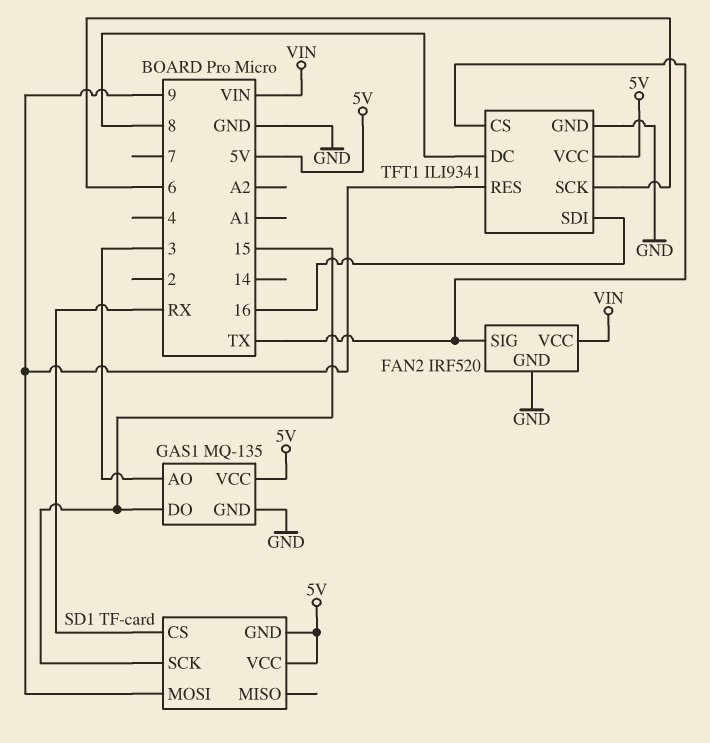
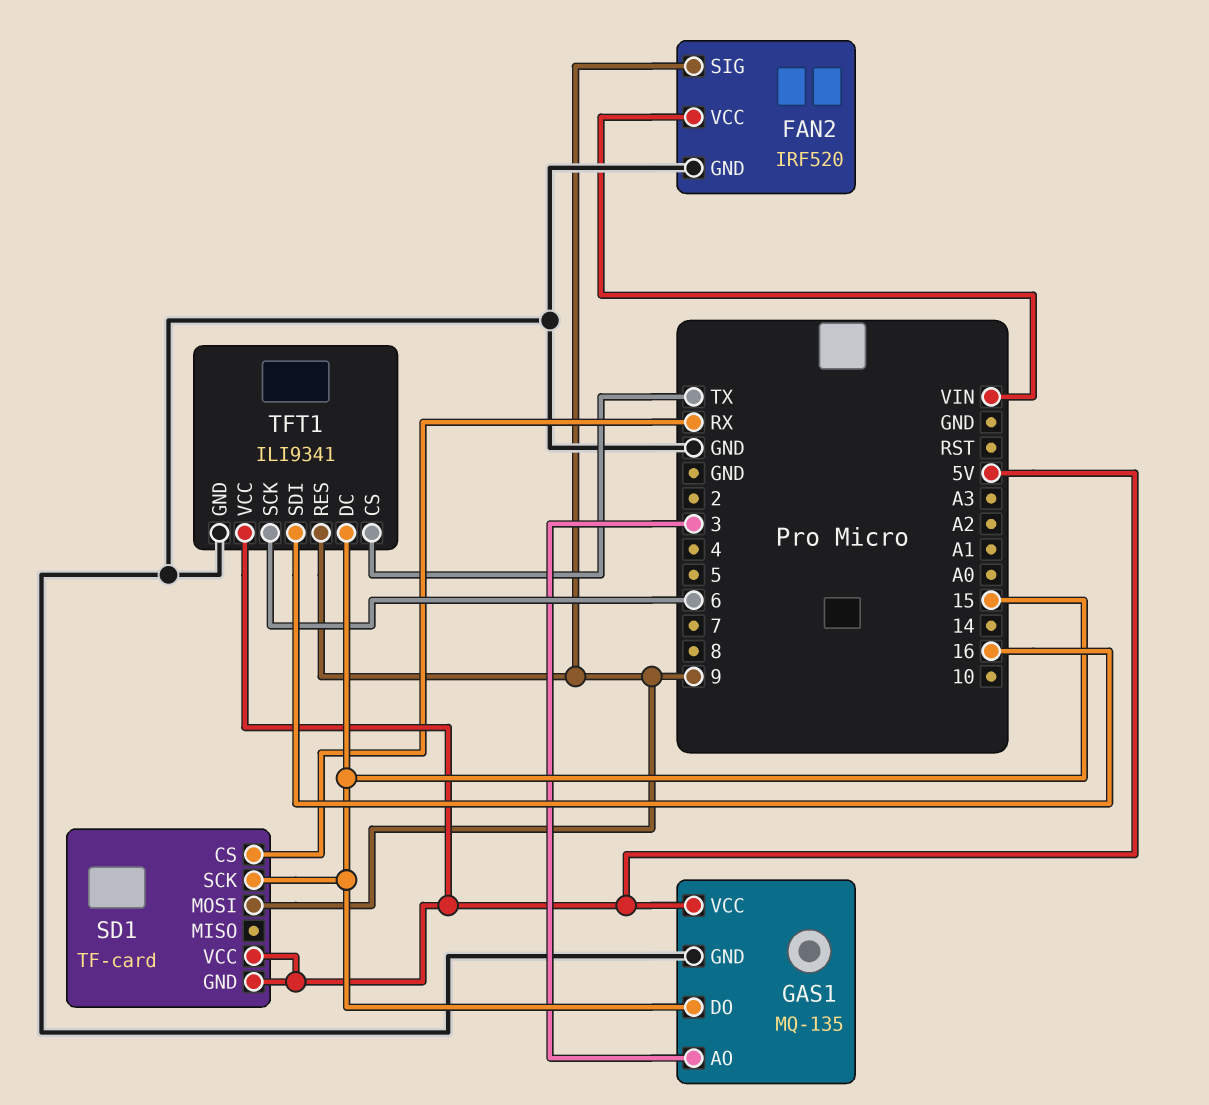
FAN2 pin SIG: TX -> 9
TFT1 pin DC: 8 -> 15

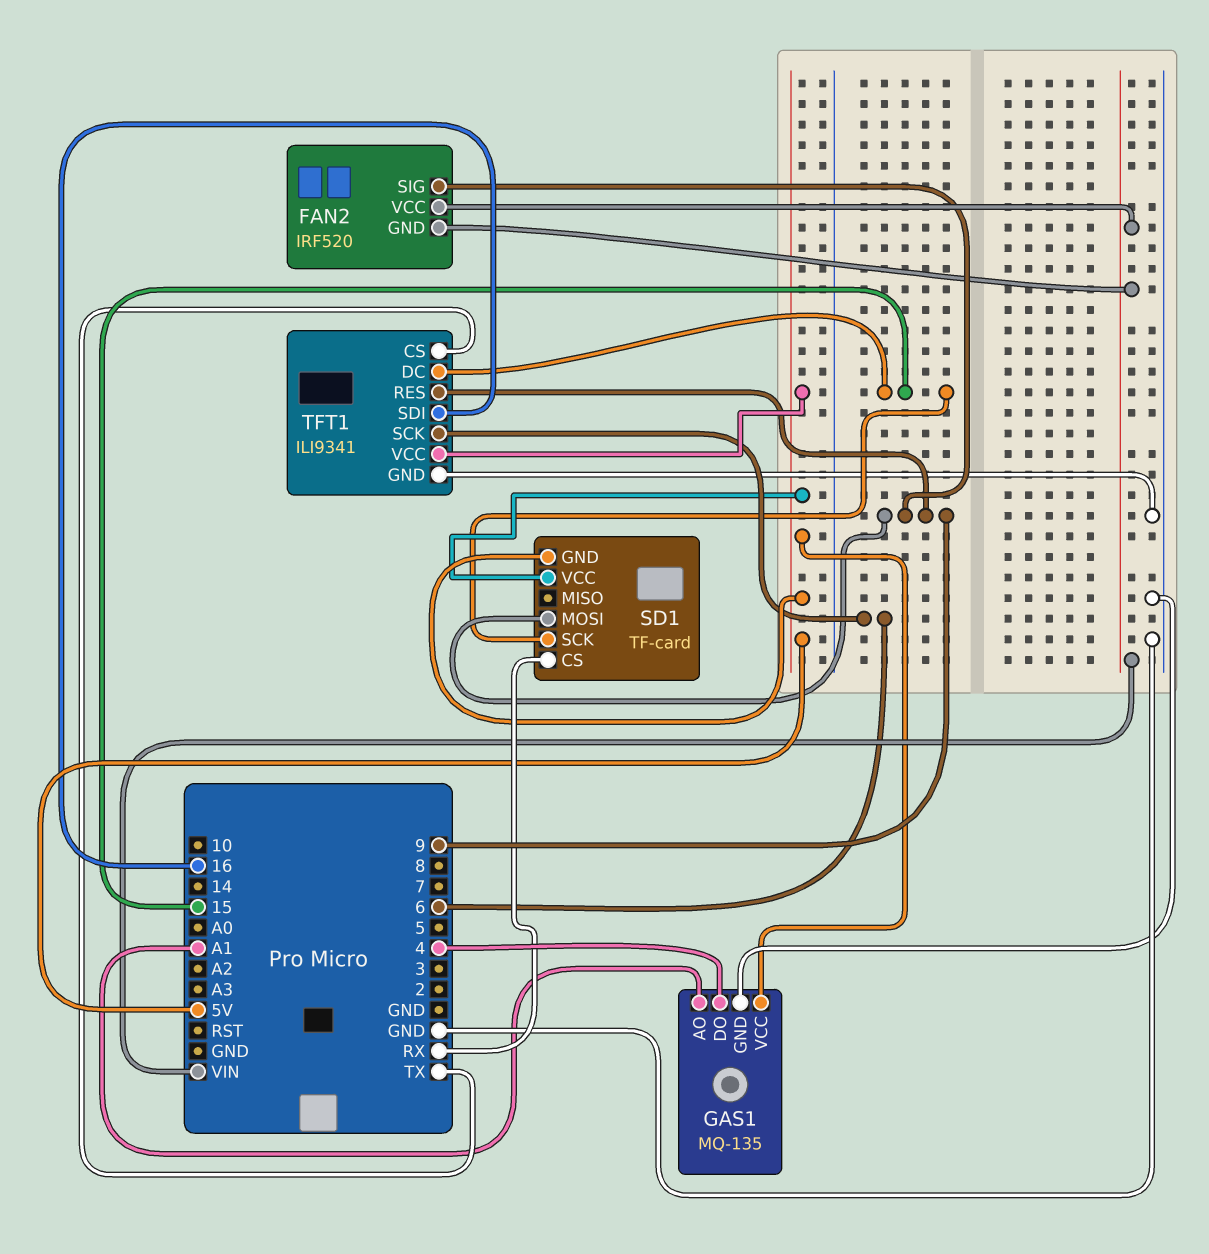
FAN2 pin GND: GND -> VIN
GAS1 pin AO: 3 -> A1
GAS1 pin DO: 15 -> 4

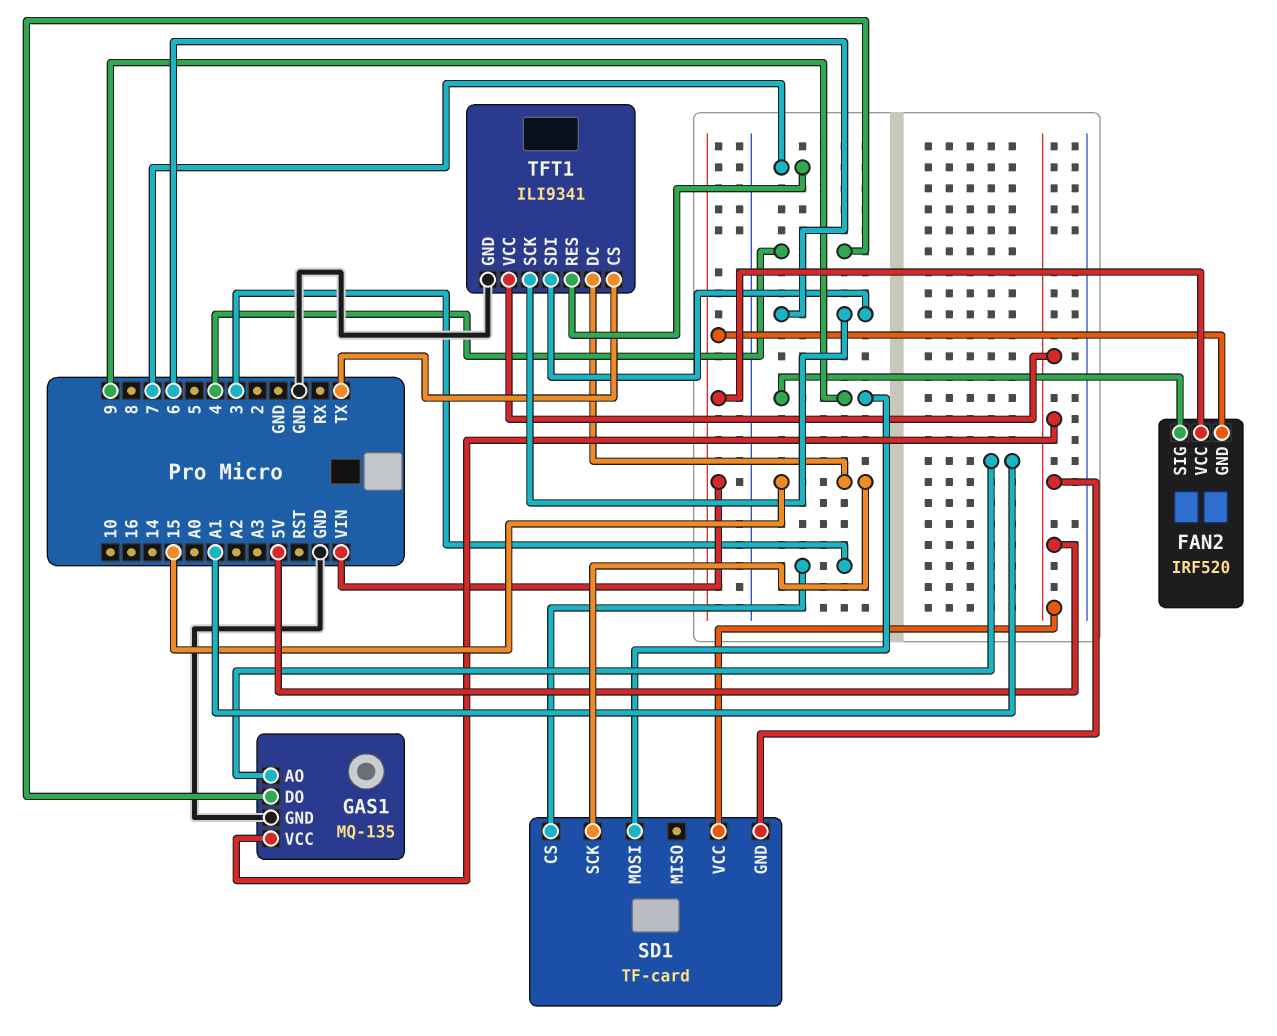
SD1 pin CS: RX -> 3
TFT1 pin RES: 9 -> 7
TFT1 pin SDI: 16 -> 6

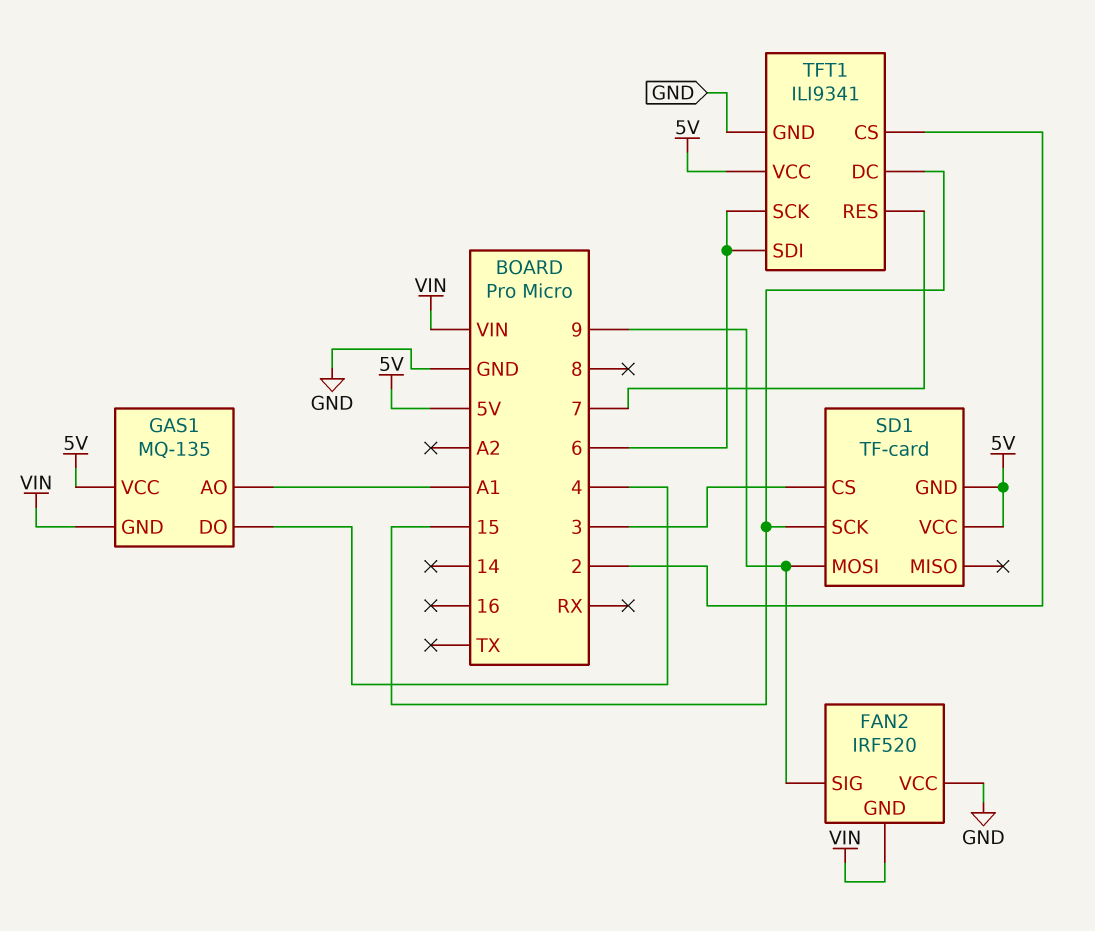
FAN2 pin VCC: VIN -> GND
GAS1 pin GND: GND -> VIN
TFT1 pin CS: TX -> 2

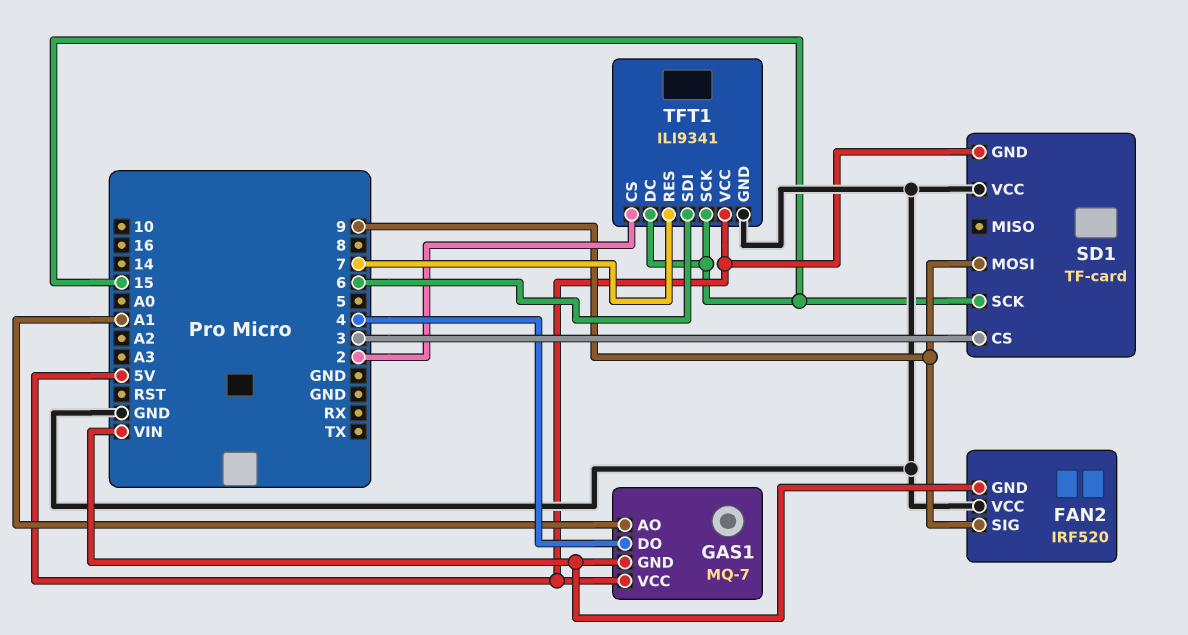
GAS1: MQ-135 -> MQ-7
SD1 pin VCC: 5V -> GND
TFT1 pin SCK: 6 -> 15

